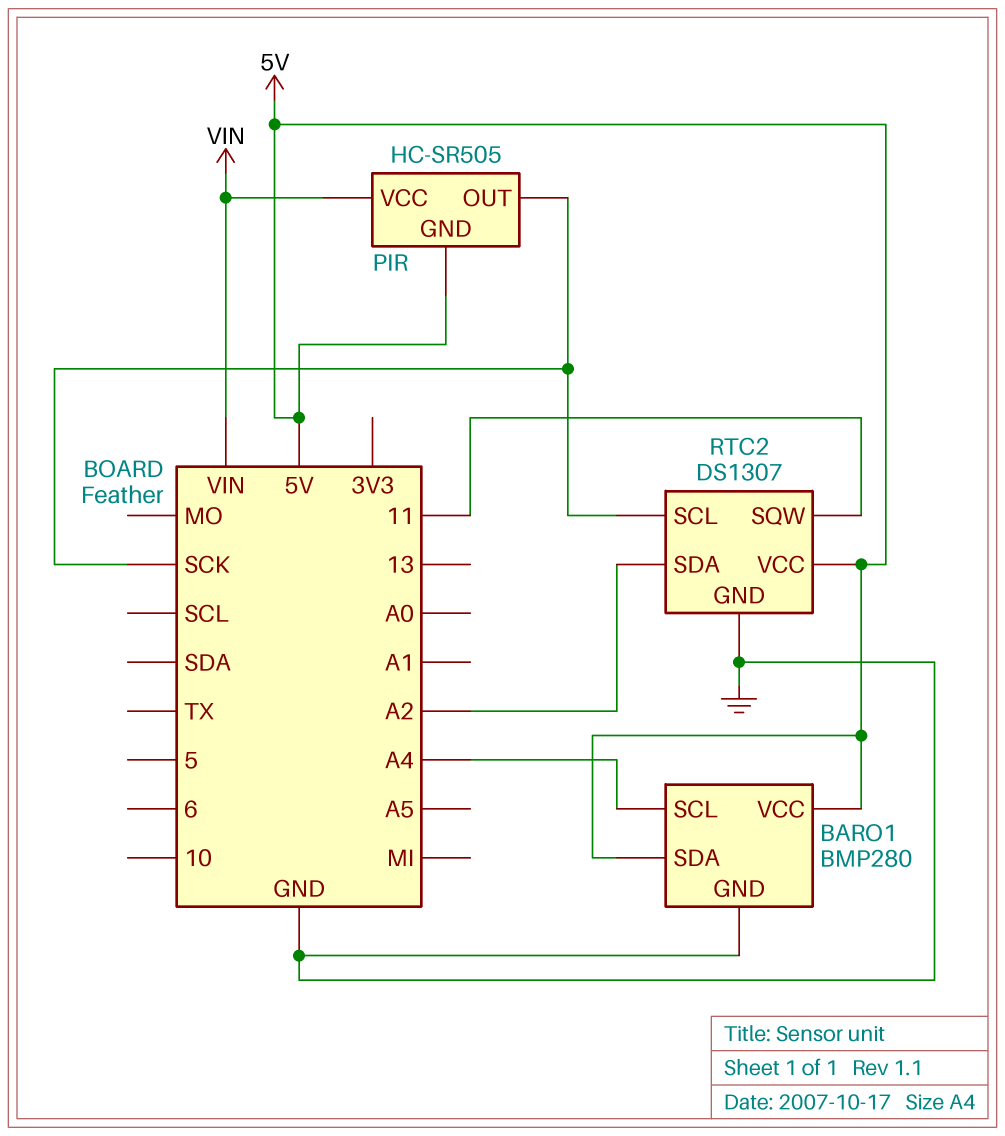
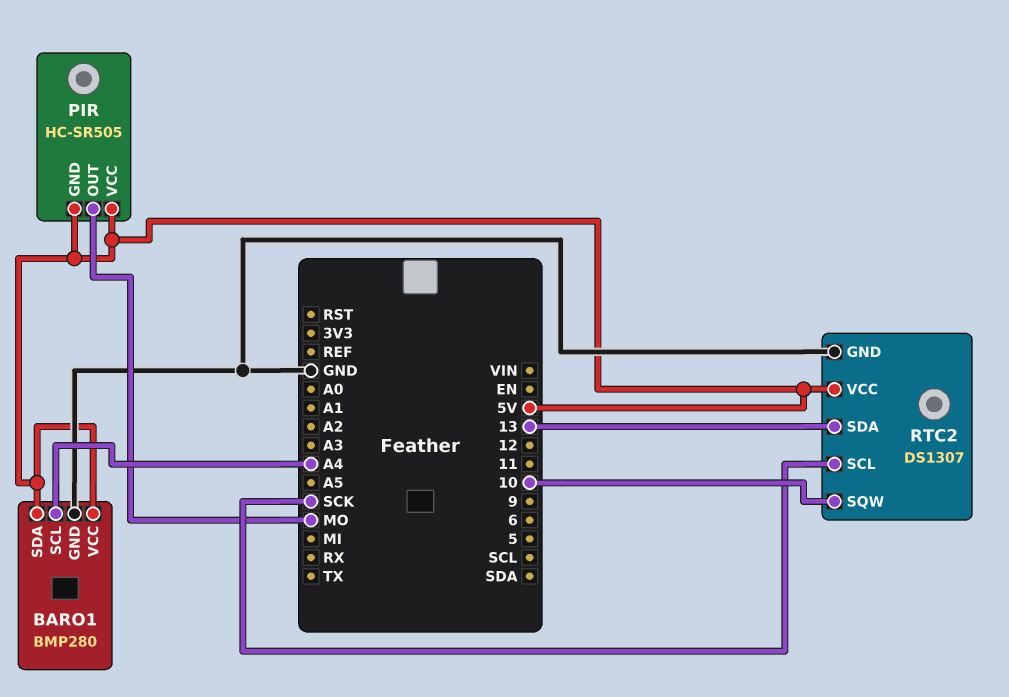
PIR pin OUT: SCK -> MO
PIR pin VCC: VIN -> 5V
RTC2 pin SDA: A2 -> 13
RTC2 pin SQW: 11 -> 10

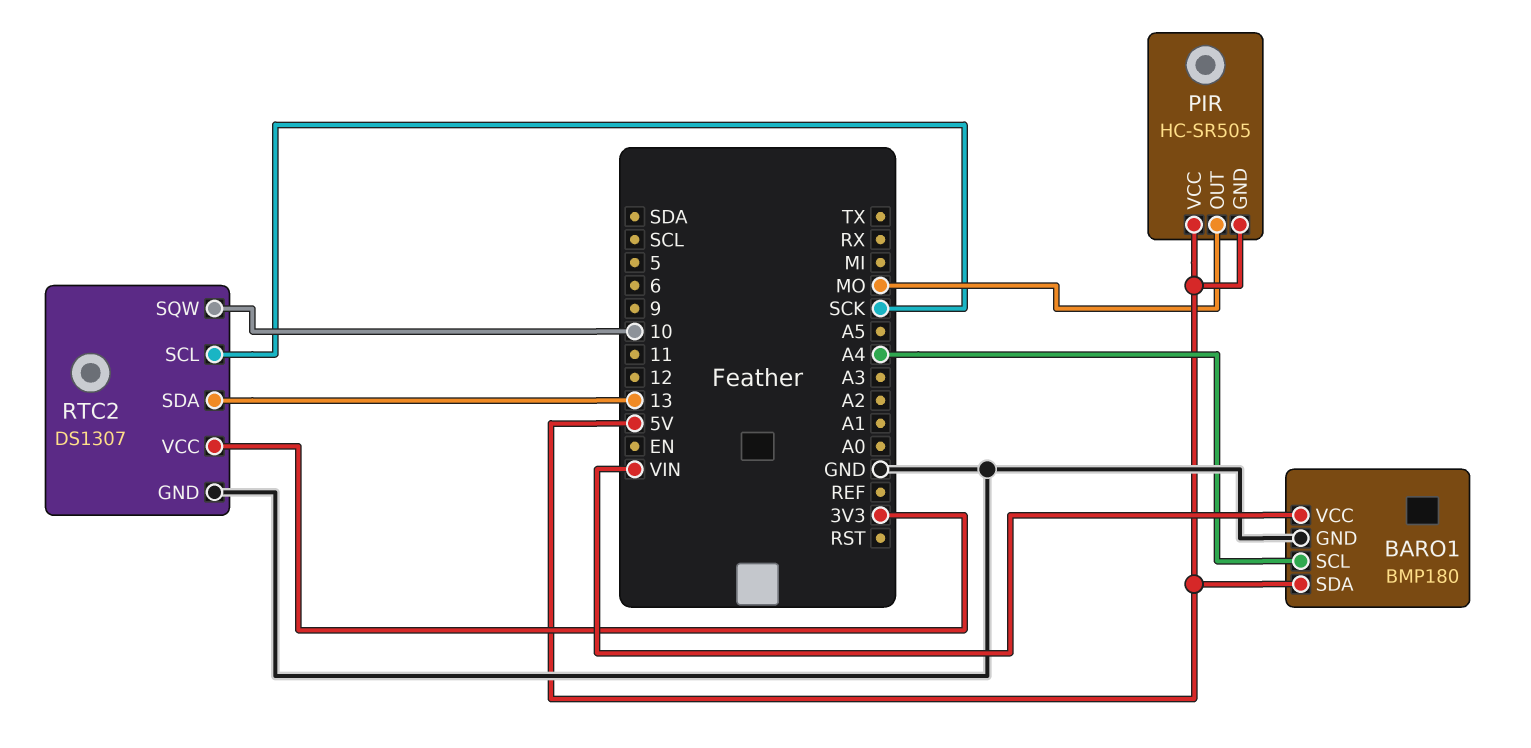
BARO1: BMP280 -> BMP180
BARO1 pin VCC: 5V -> VIN
RTC2 pin VCC: 5V -> 3V3

